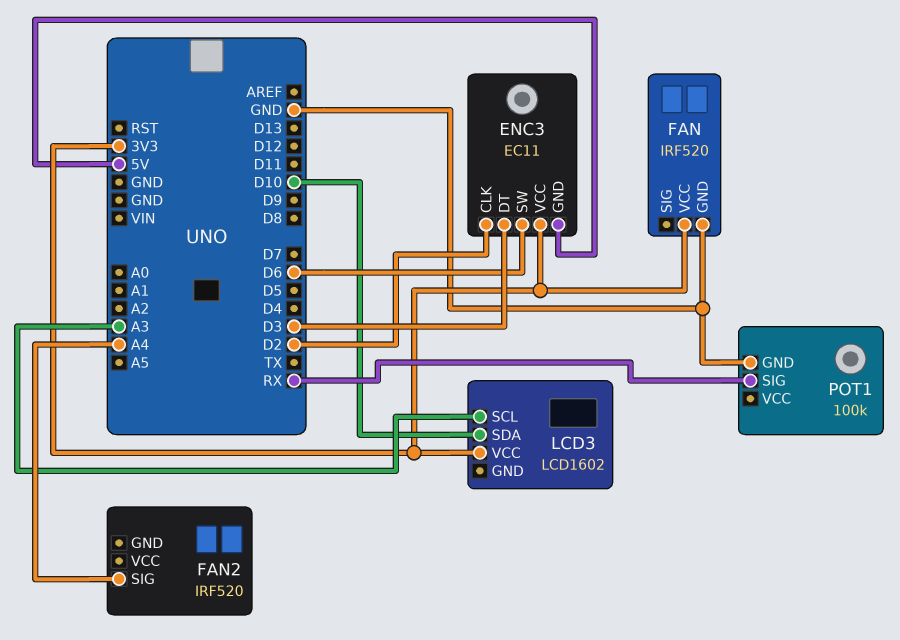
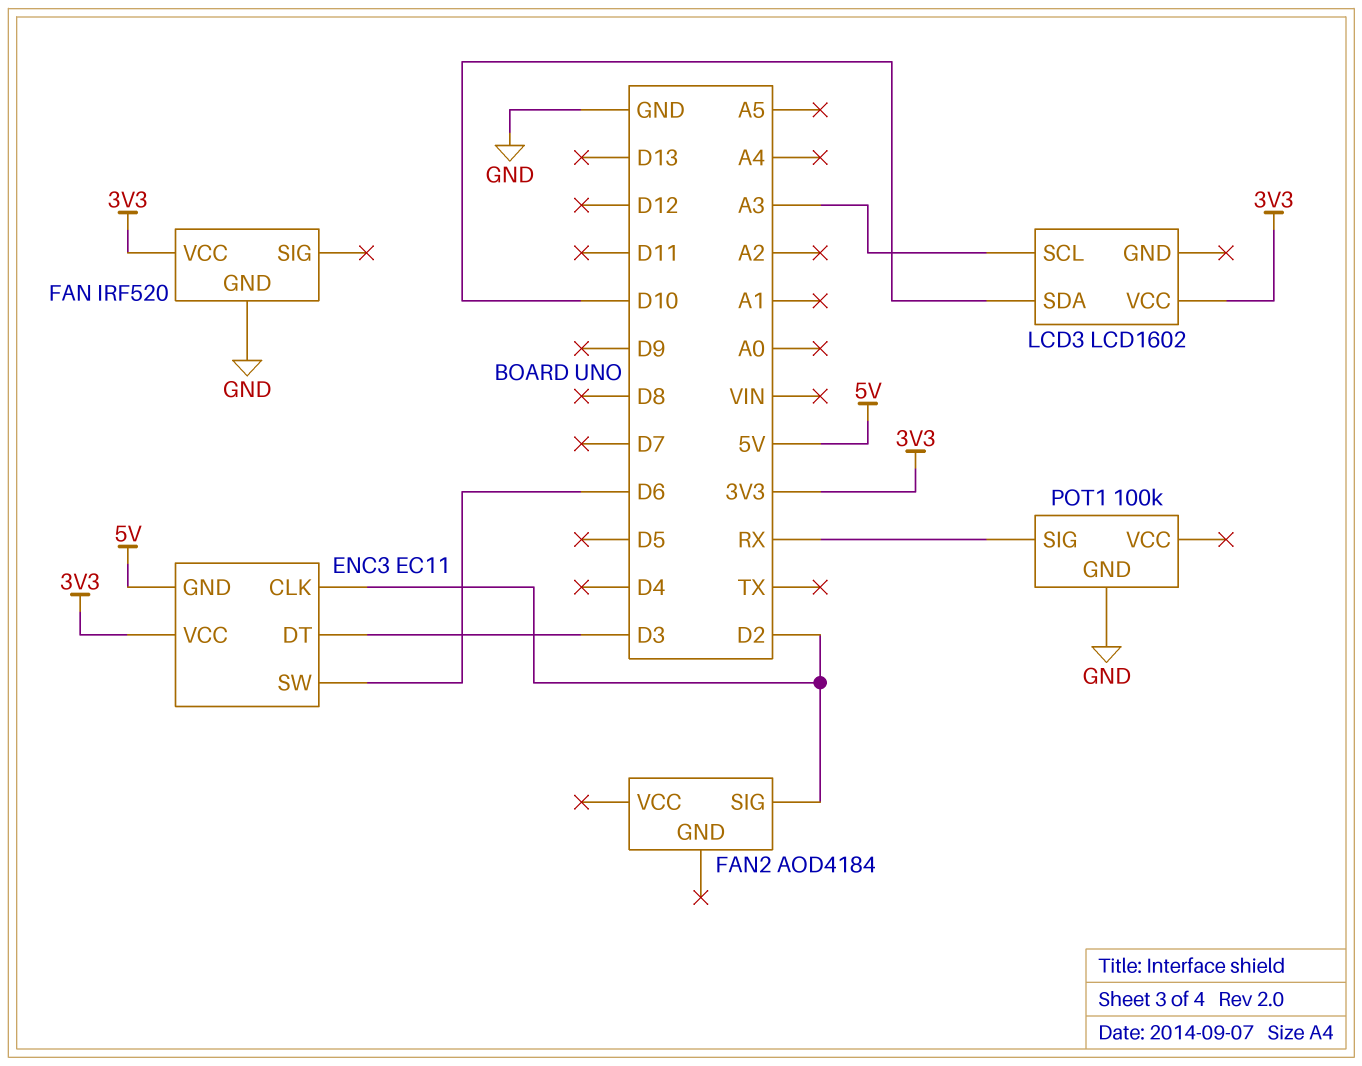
FAN2: IRF520 -> AOD4184
FAN2 pin SIG: A4 -> D2

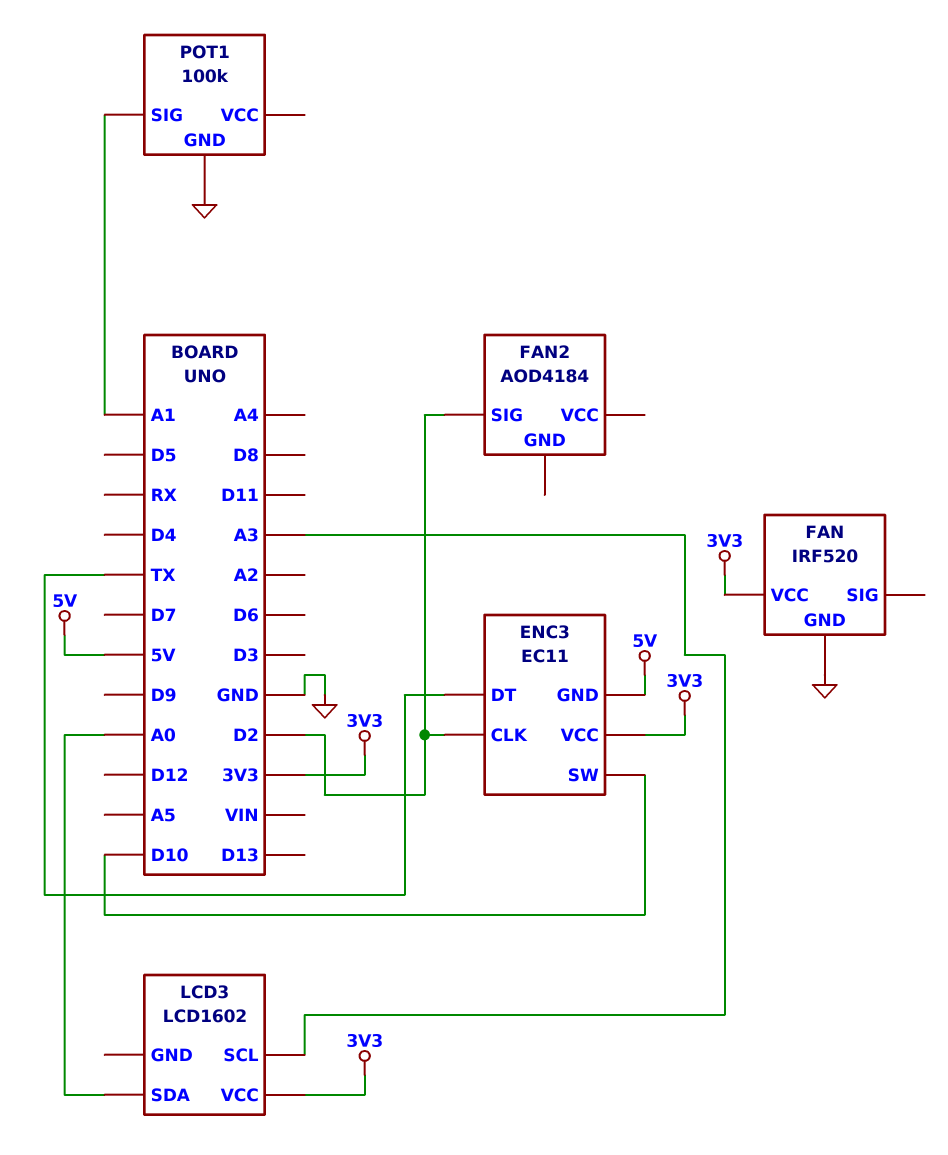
ENC3 pin DT: D3 -> TX
ENC3 pin SW: D6 -> D10
LCD3 pin SDA: D10 -> A0
POT1 pin SIG: RX -> A1

